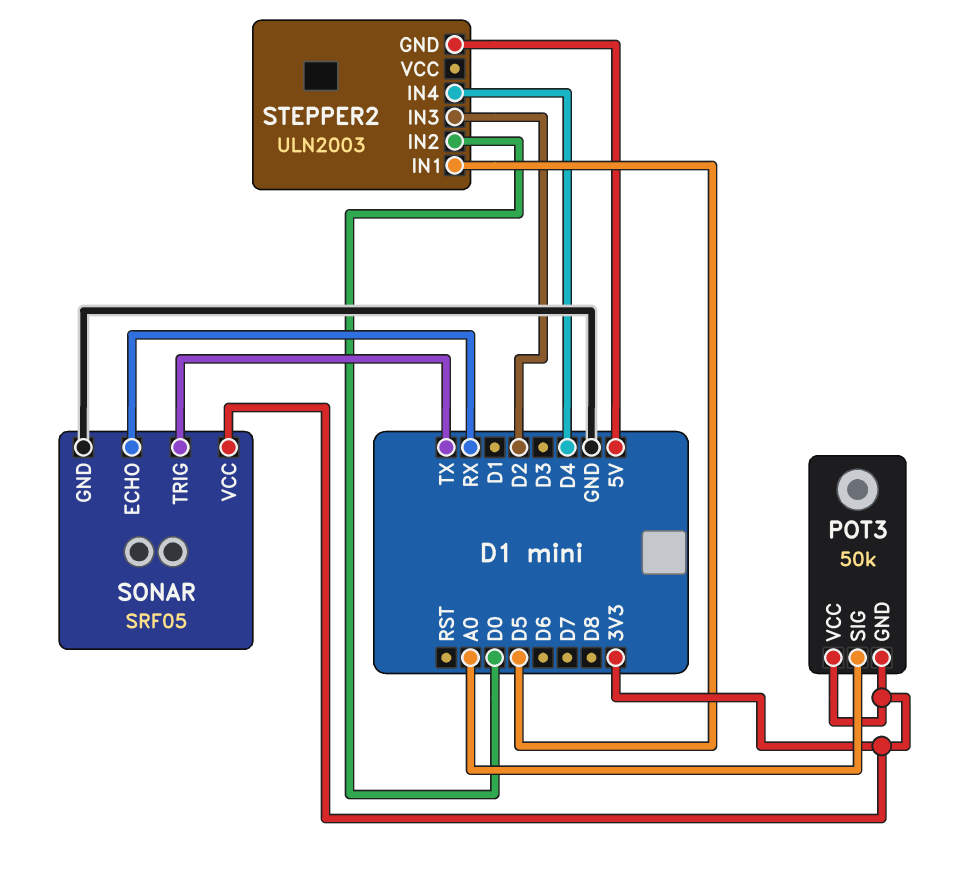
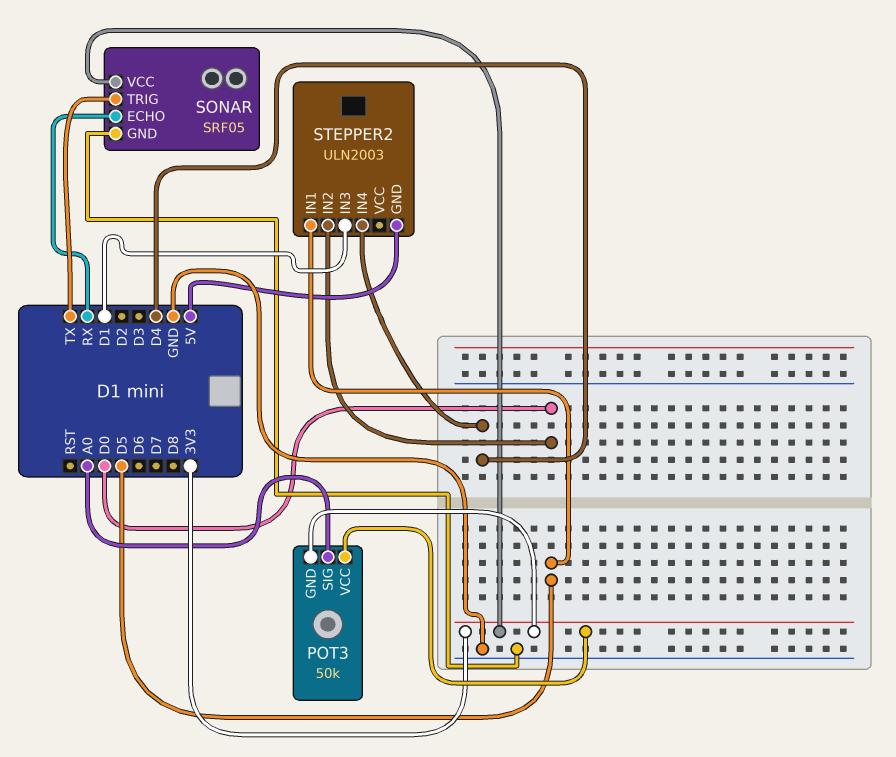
STEPPER2 pin IN3: D2 -> D1

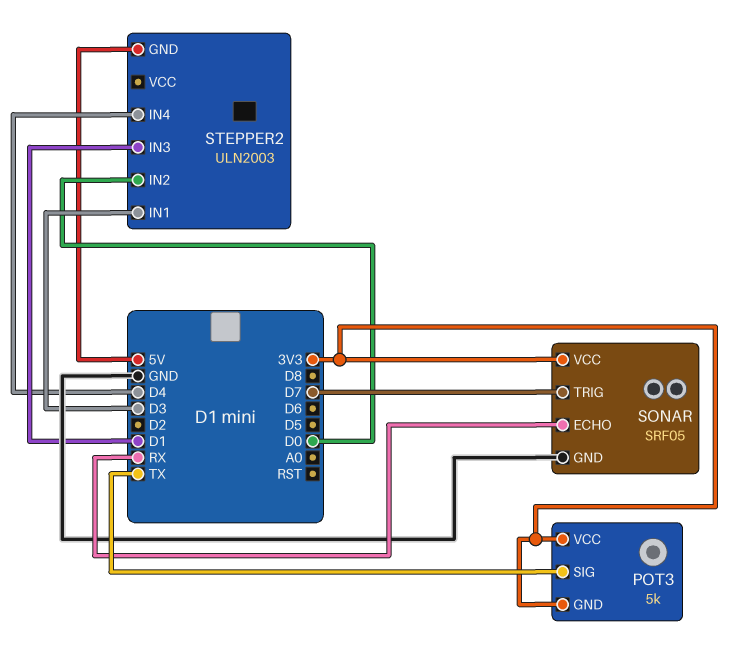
POT3: 50k -> 5k
POT3 pin SIG: A0 -> TX
SONAR pin TRIG: TX -> D7
STEPPER2 pin IN1: D5 -> D3

